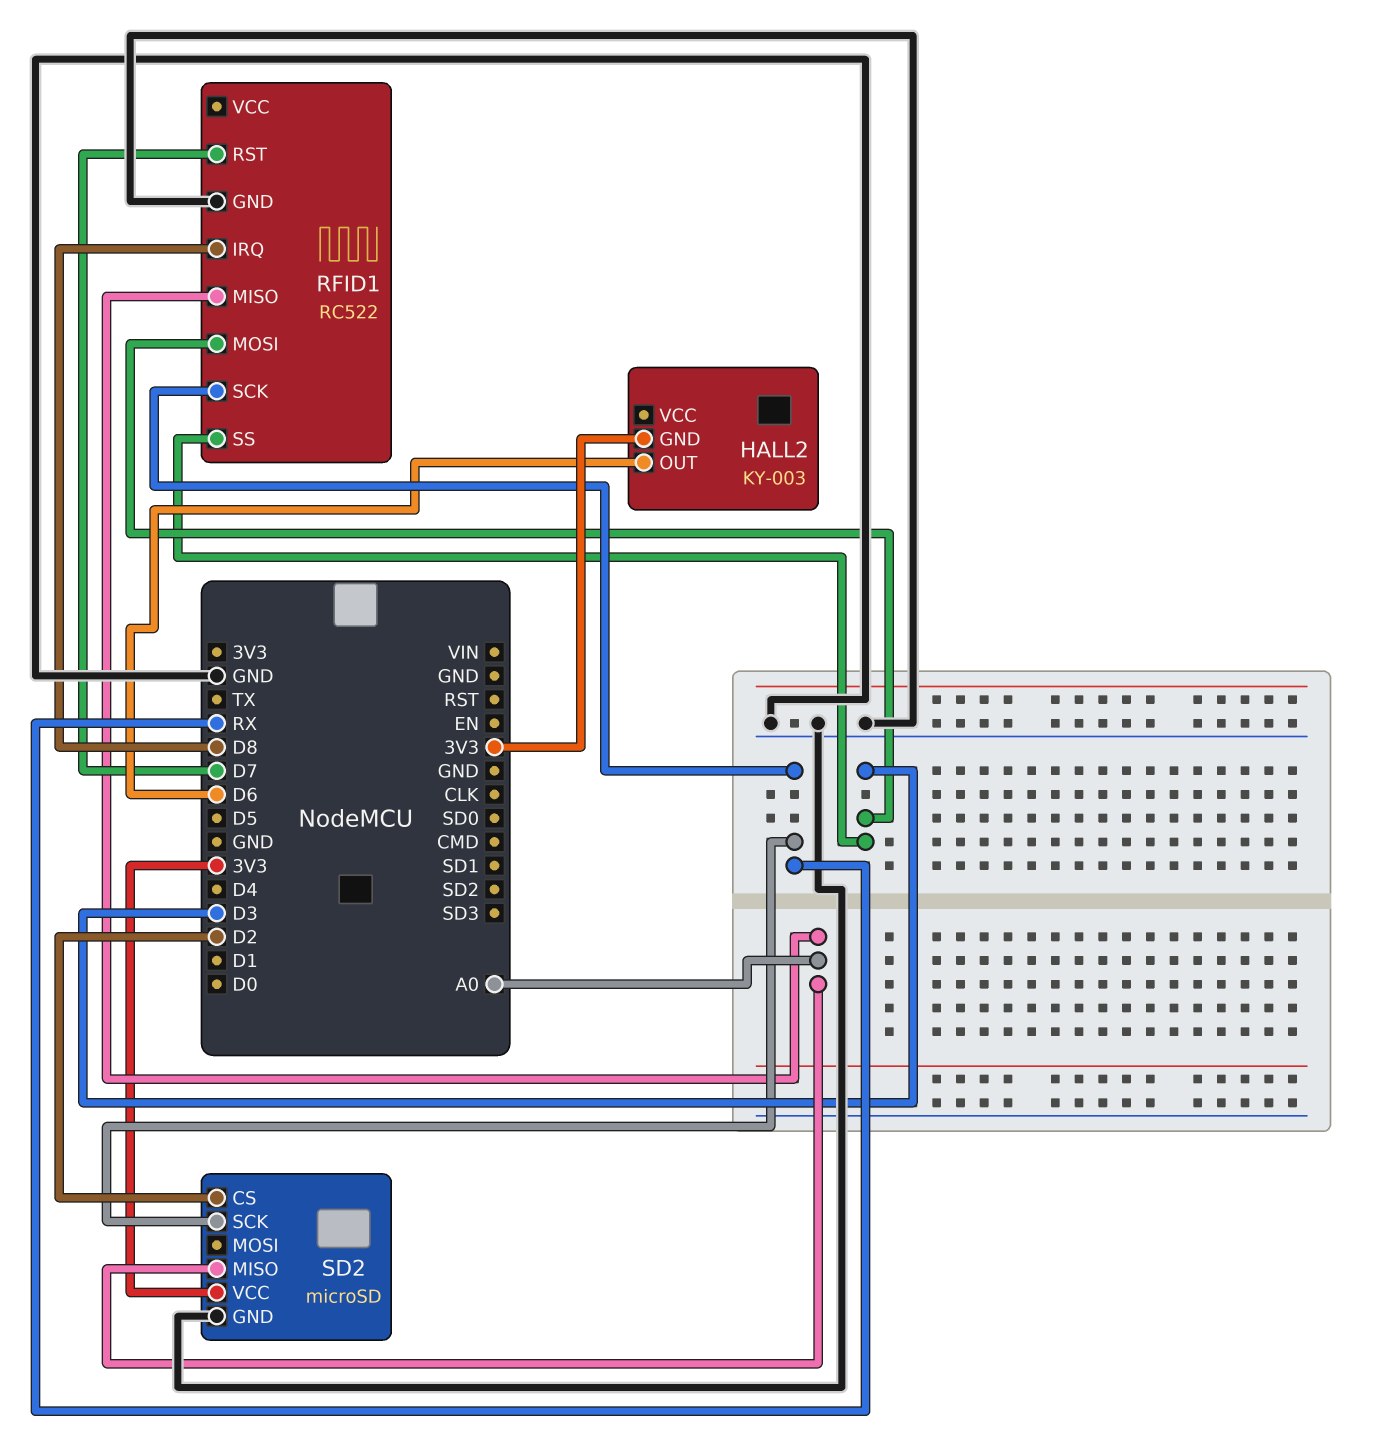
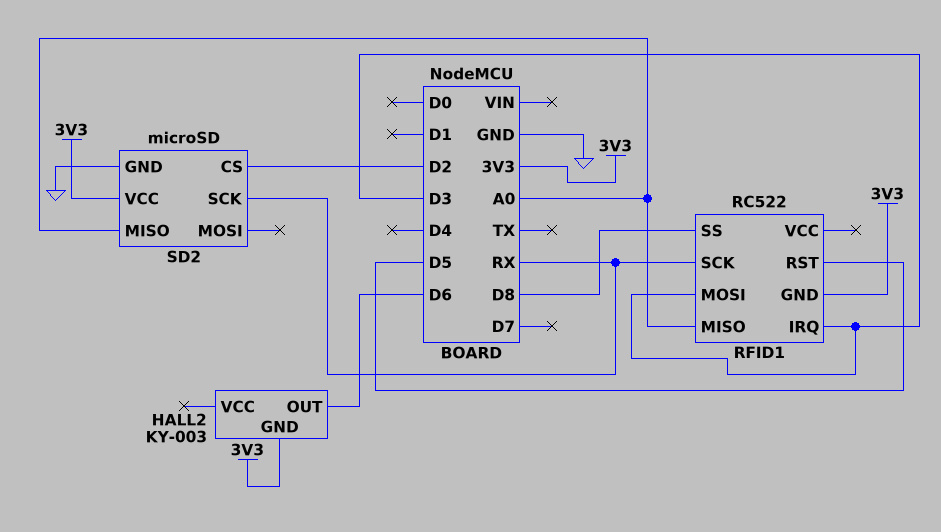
RFID1 pin GND: GND -> 3V3
RFID1 pin IRQ: D8 -> D3
RFID1 pin RST: D7 -> D5
RFID1 pin SS: D3 -> D8

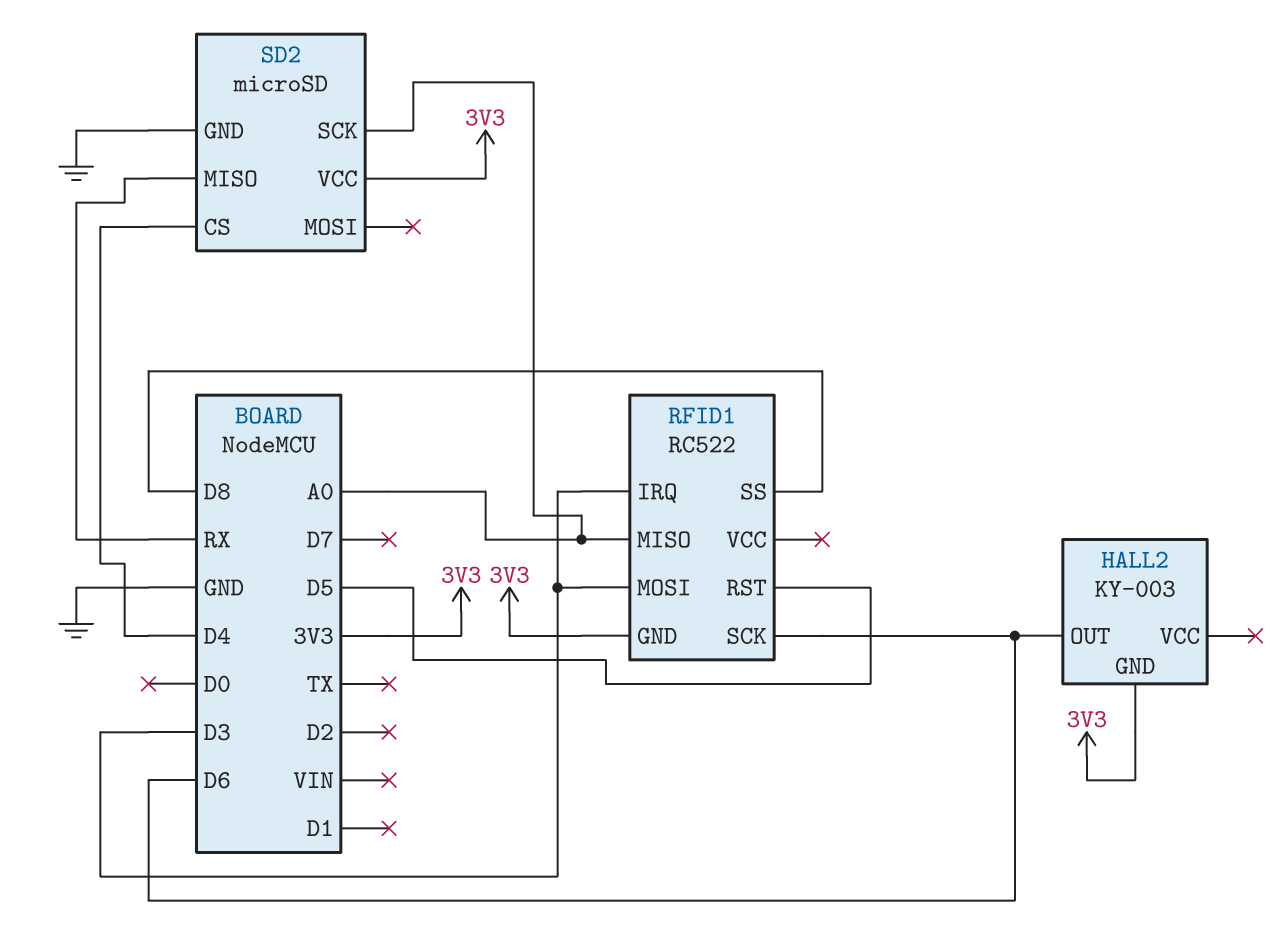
RFID1 pin SCK: RX -> D6
SD2 pin CS: D2 -> D4
SD2 pin MISO: A0 -> RX
SD2 pin SCK: RX -> A0

